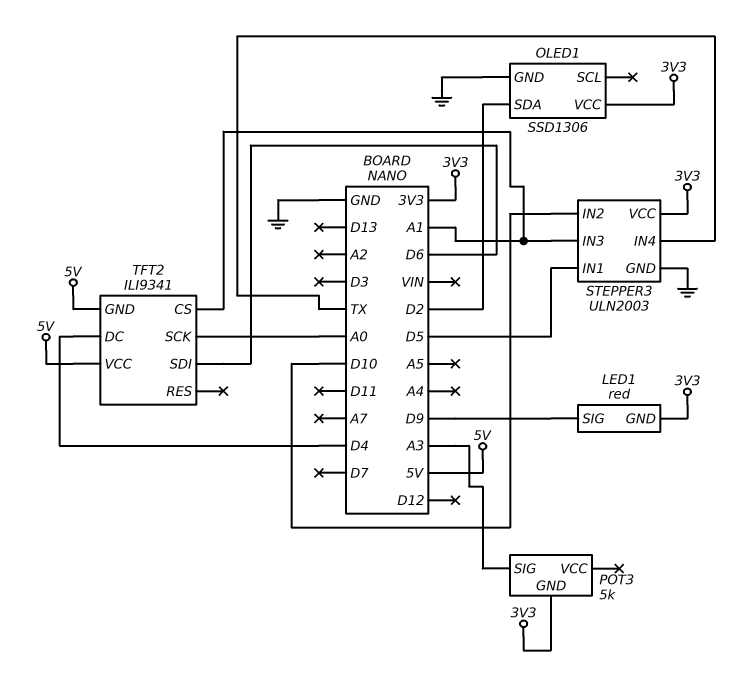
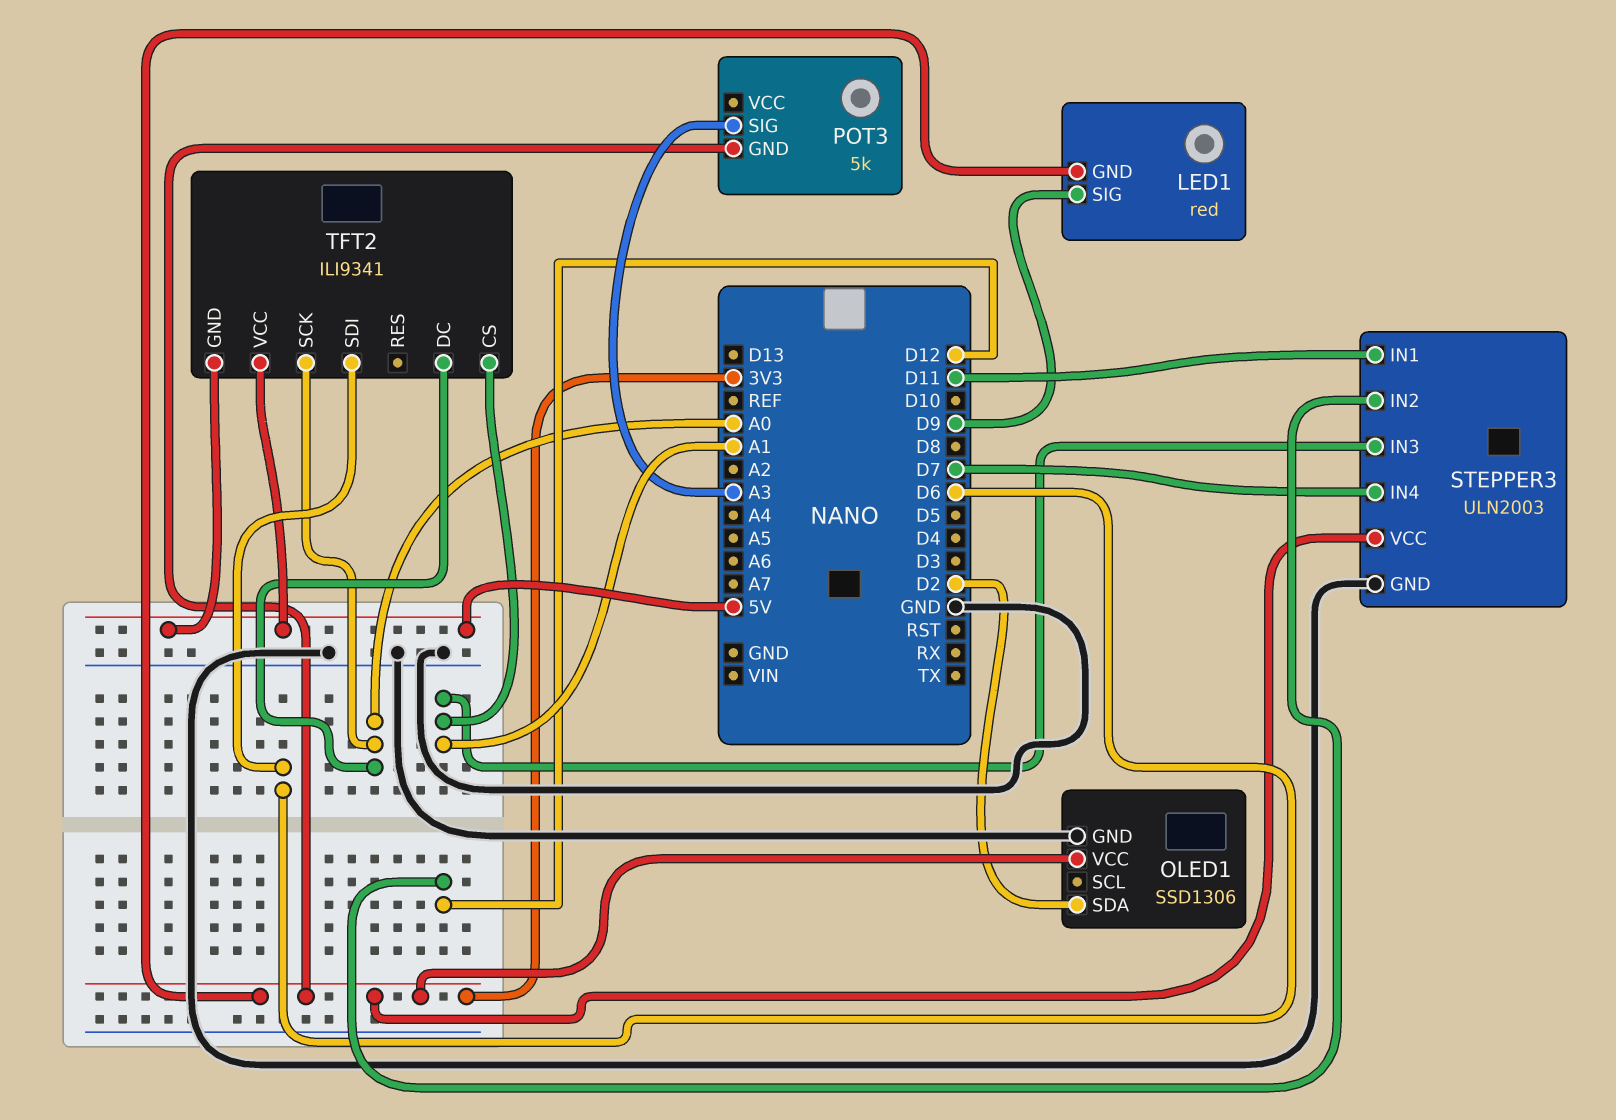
STEPPER3 pin IN1: D5 -> D11
STEPPER3 pin IN2: D10 -> D12
STEPPER3 pin IN4: TX -> D7
TFT2 pin DC: D4 -> A0

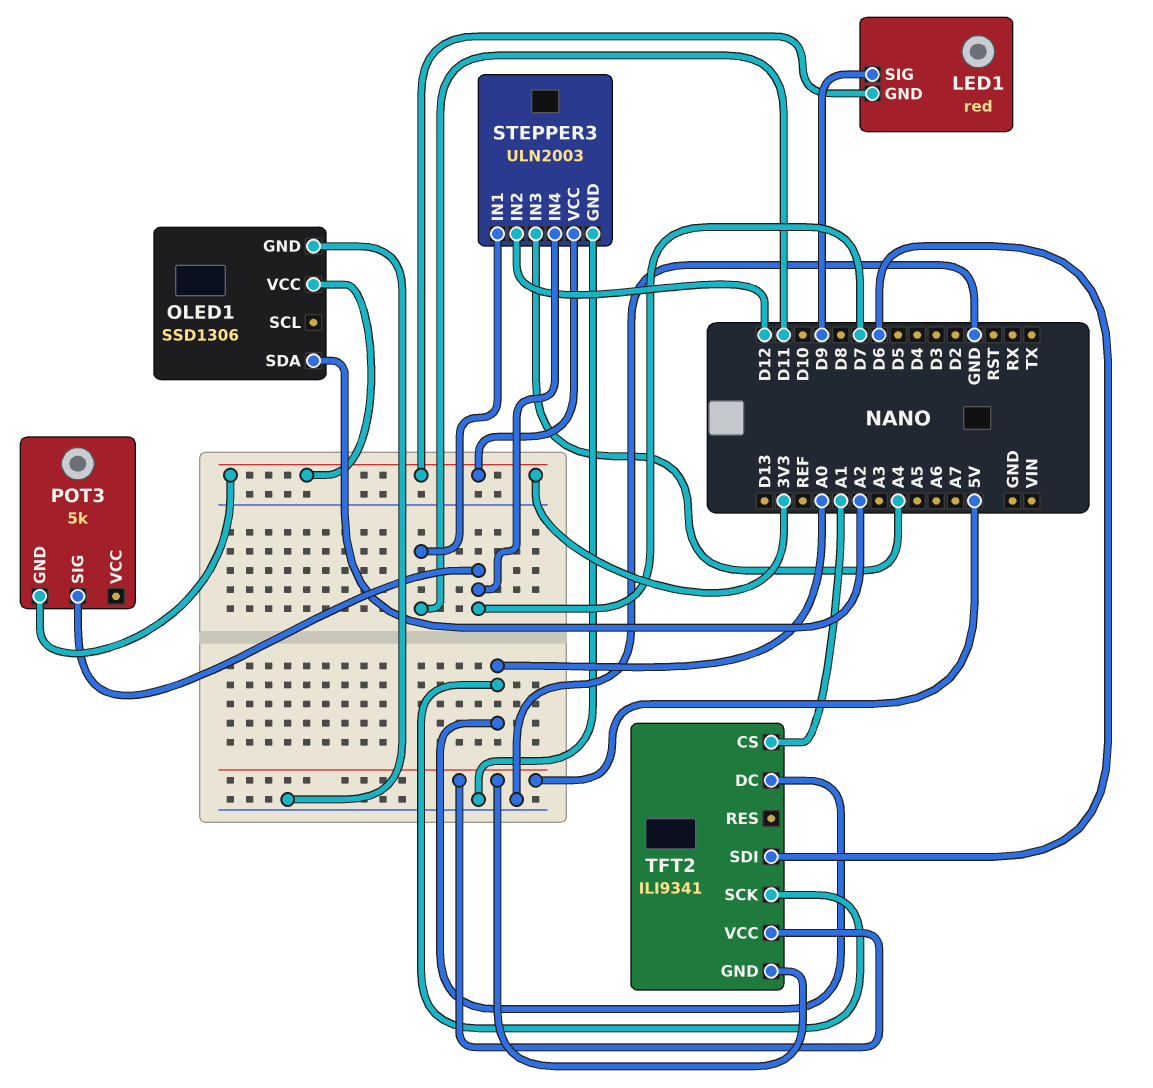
OLED1 pin SDA: D2 -> A2
POT3 pin SIG: A3 -> D7
STEPPER3 pin IN3: A1 -> A4

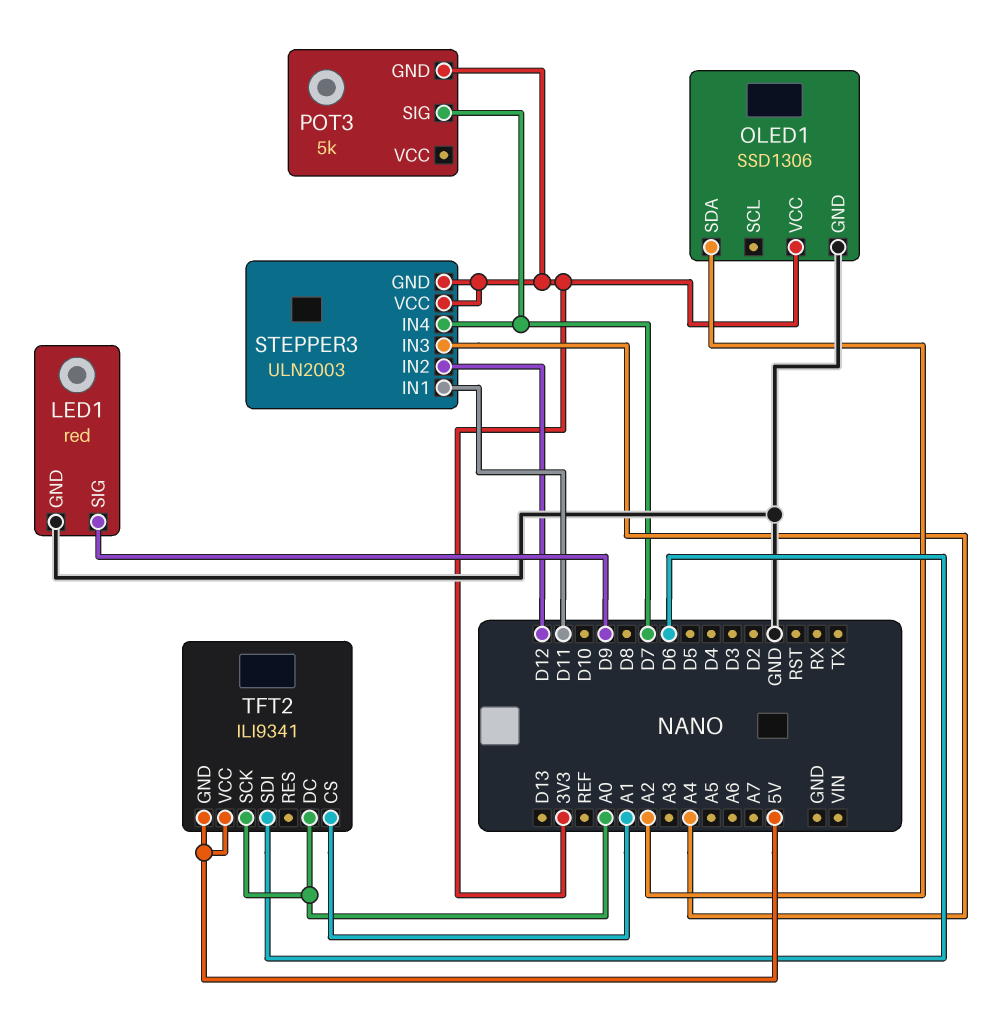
LED1 pin GND: 3V3 -> GND
STEPPER3 pin GND: GND -> 3V3

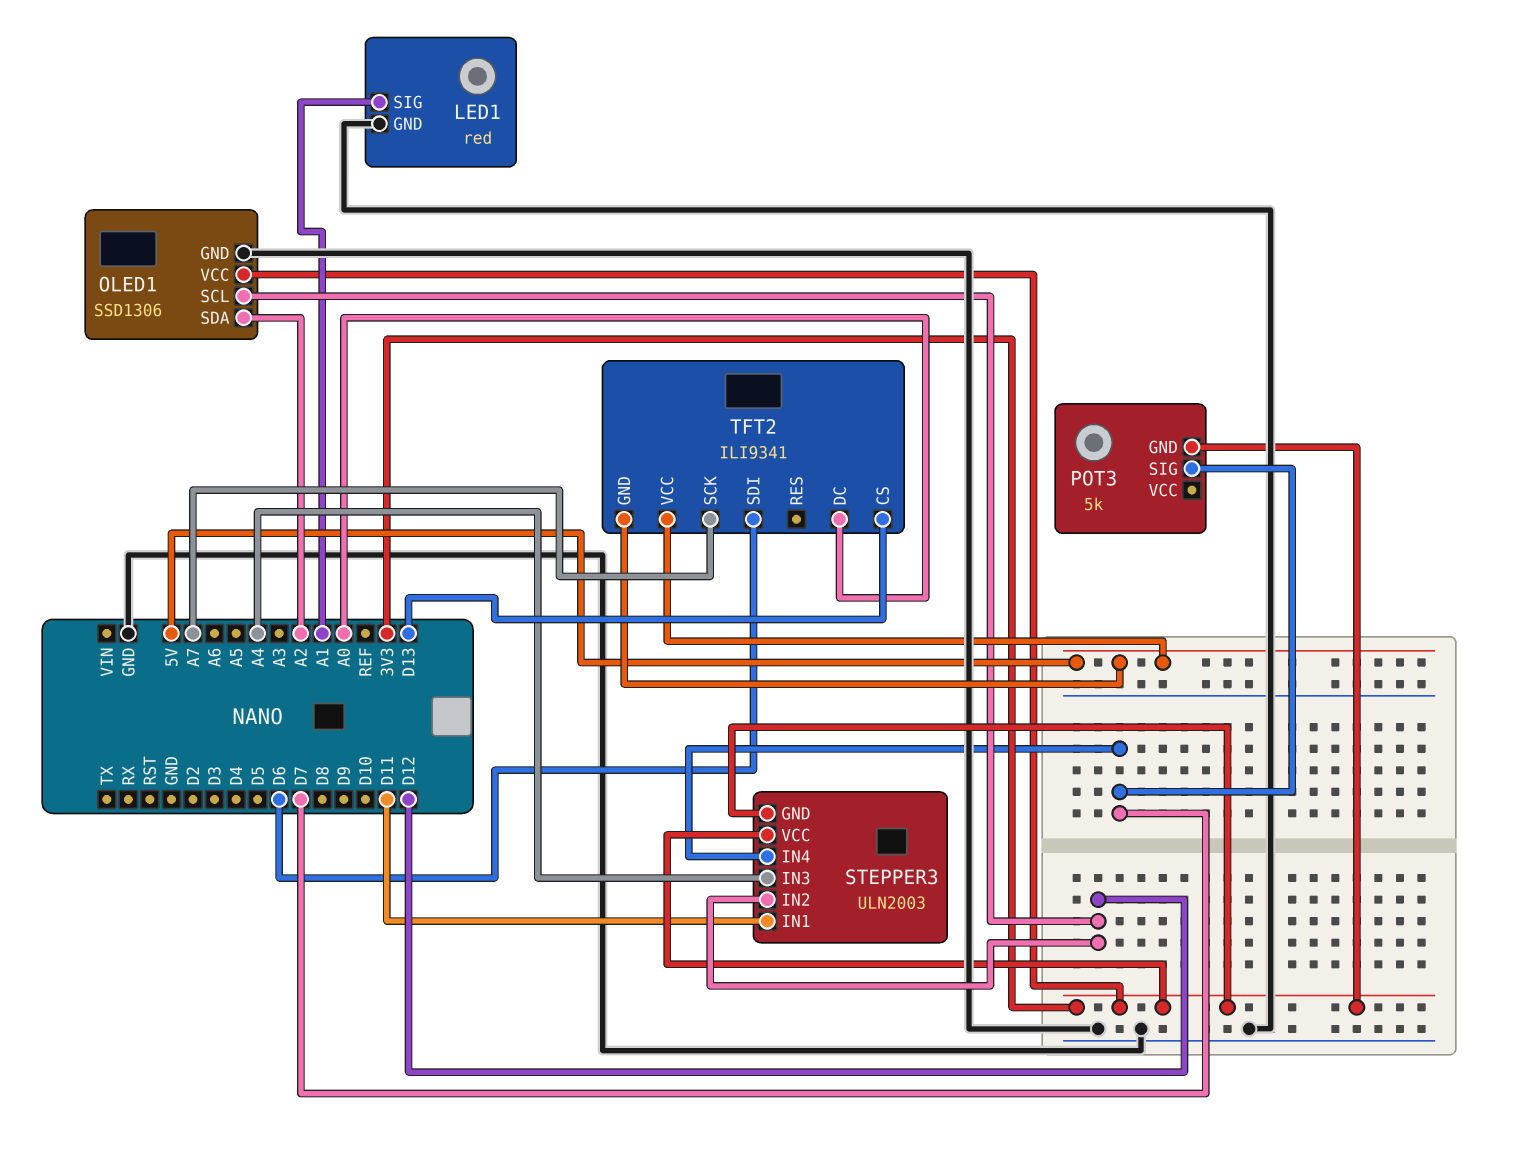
LED1 pin SIG: D9 -> A1
OLED1 pin SCL: none -> D12
TFT2 pin CS: A1 -> D13
TFT2 pin SCK: A0 -> A7

